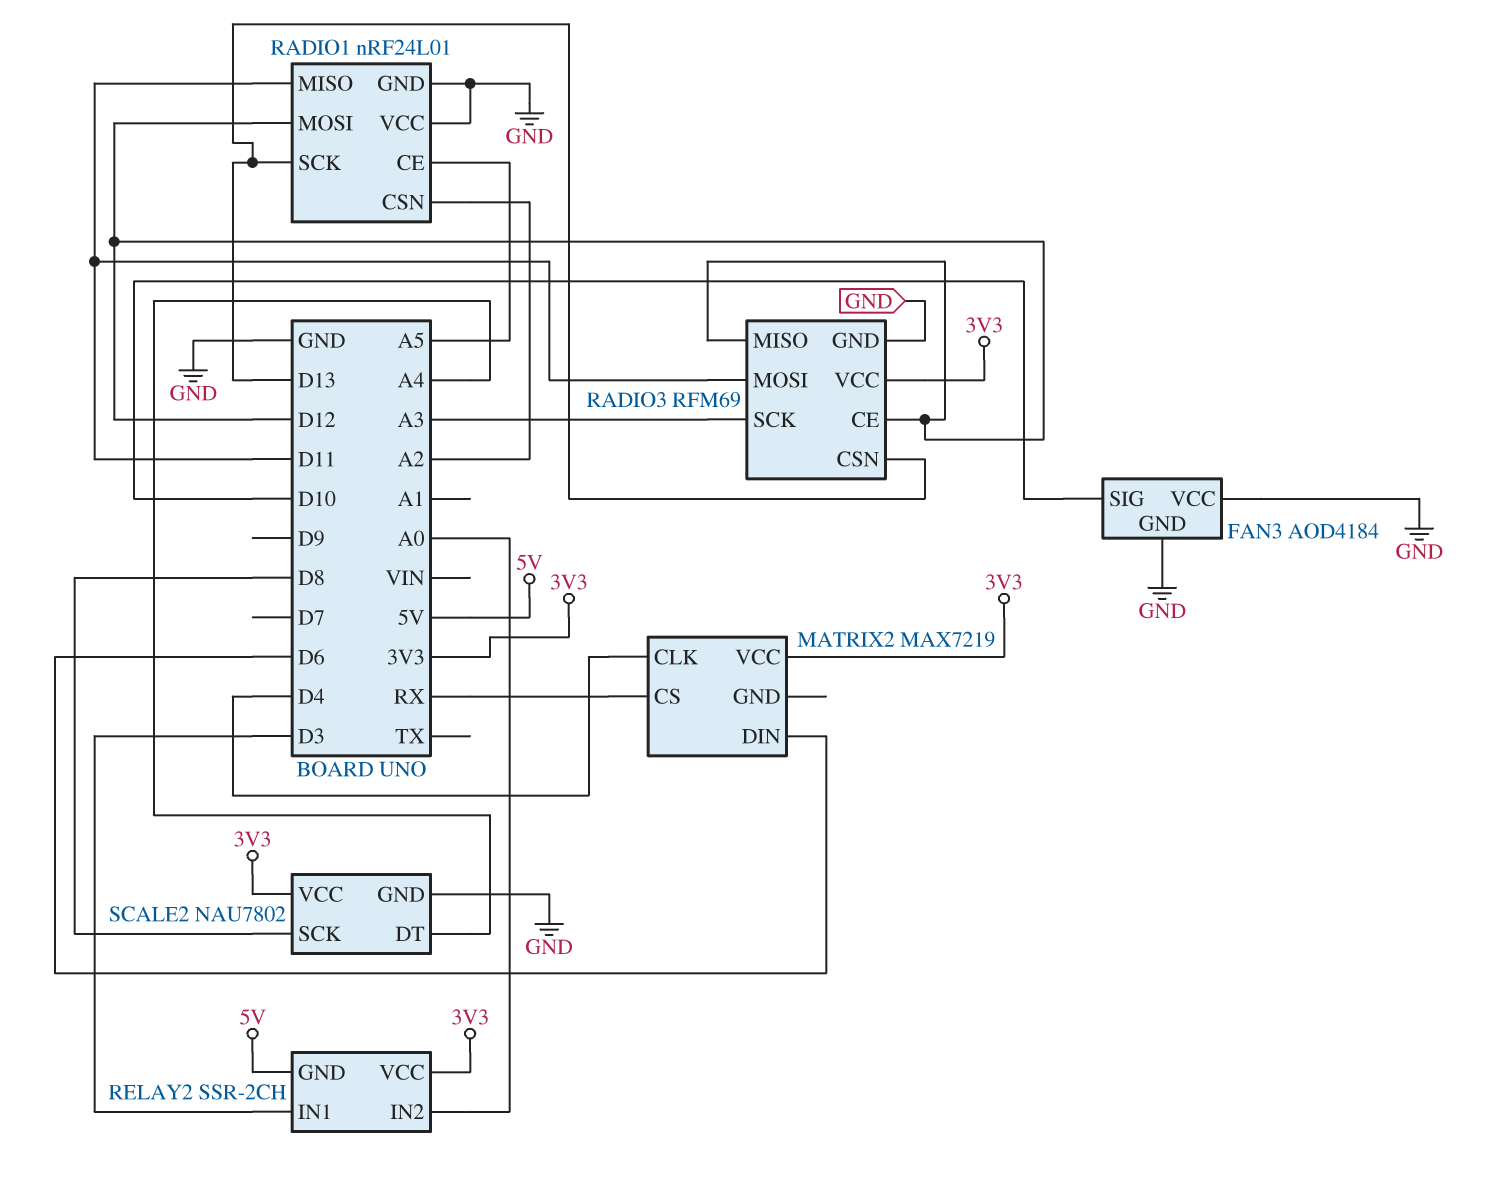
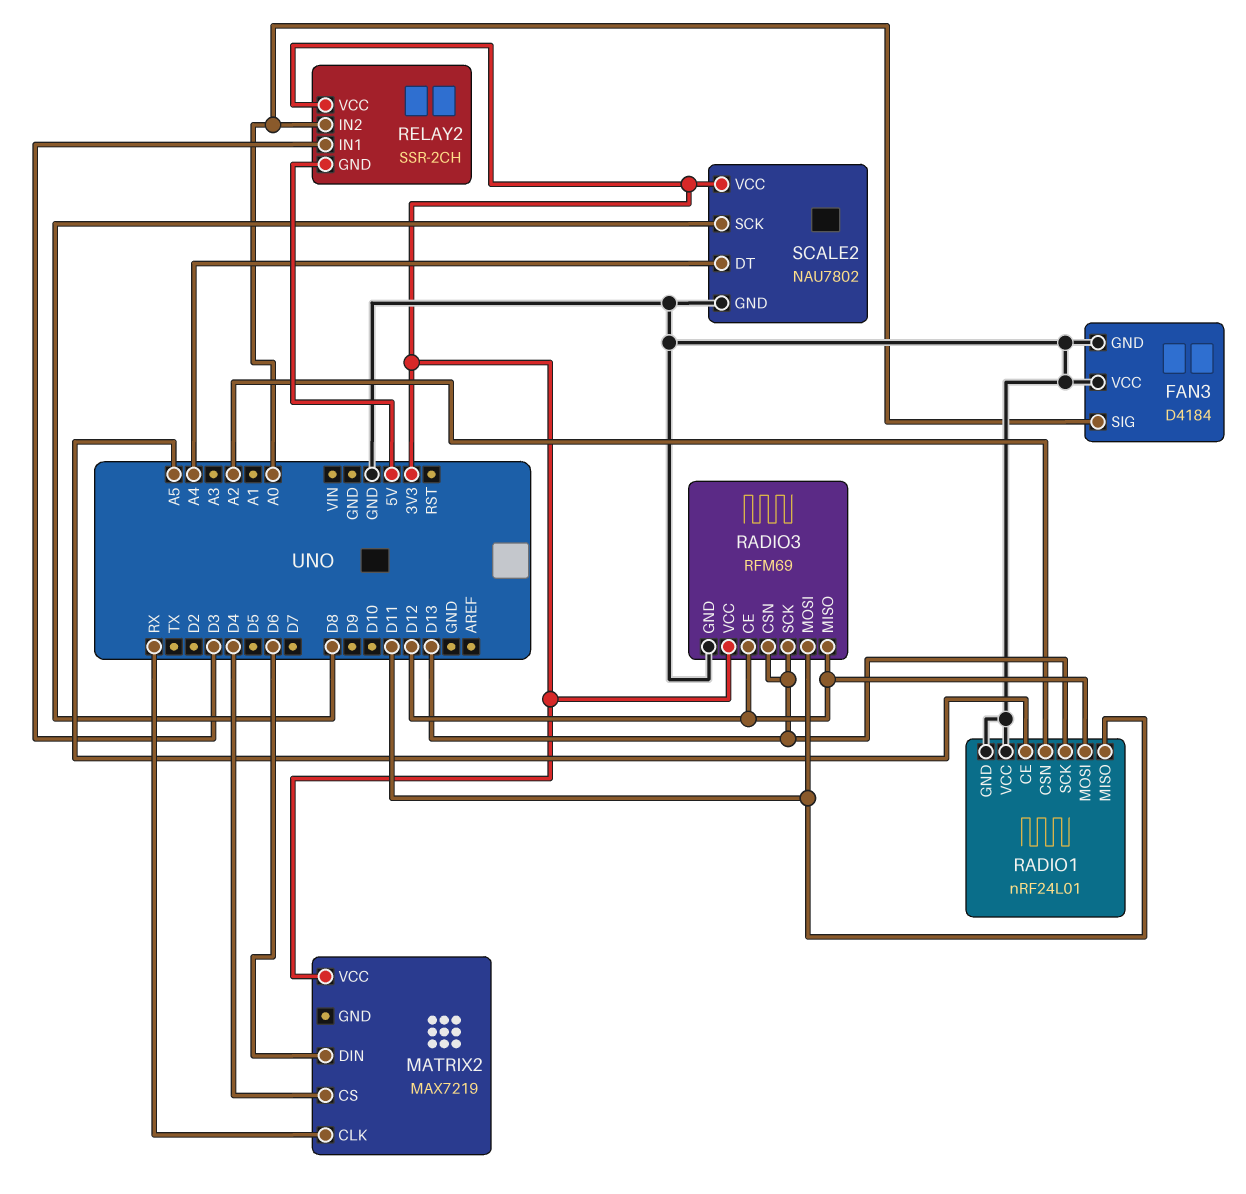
FAN3: AOD4184 -> D4184
FAN3 pin SIG: D10 -> A0
MATRIX2 pin CLK: D4 -> RX
MATRIX2 pin CS: RX -> D4
RADIO3 pin SCK: A3 -> D13

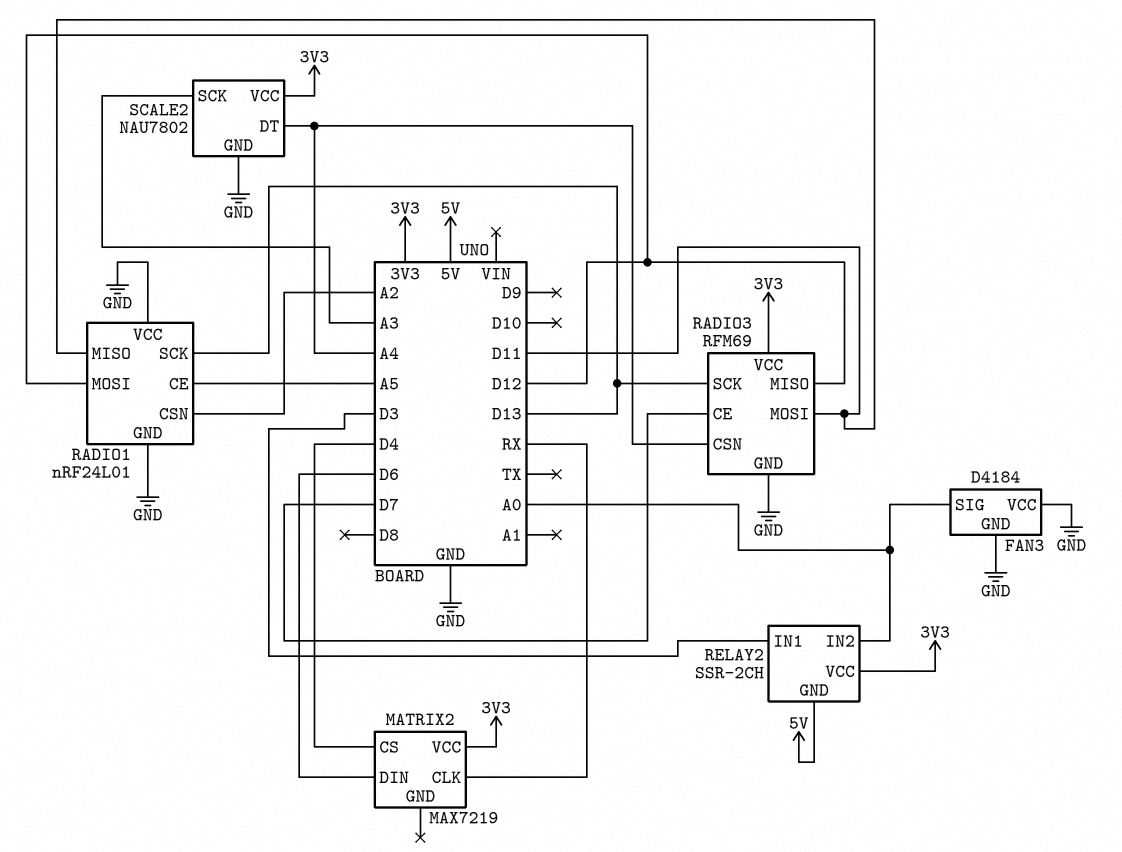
RADIO3 pin CE: D12 -> D7
RADIO3 pin CSN: D13 -> A4
SCALE2 pin SCK: D8 -> A3

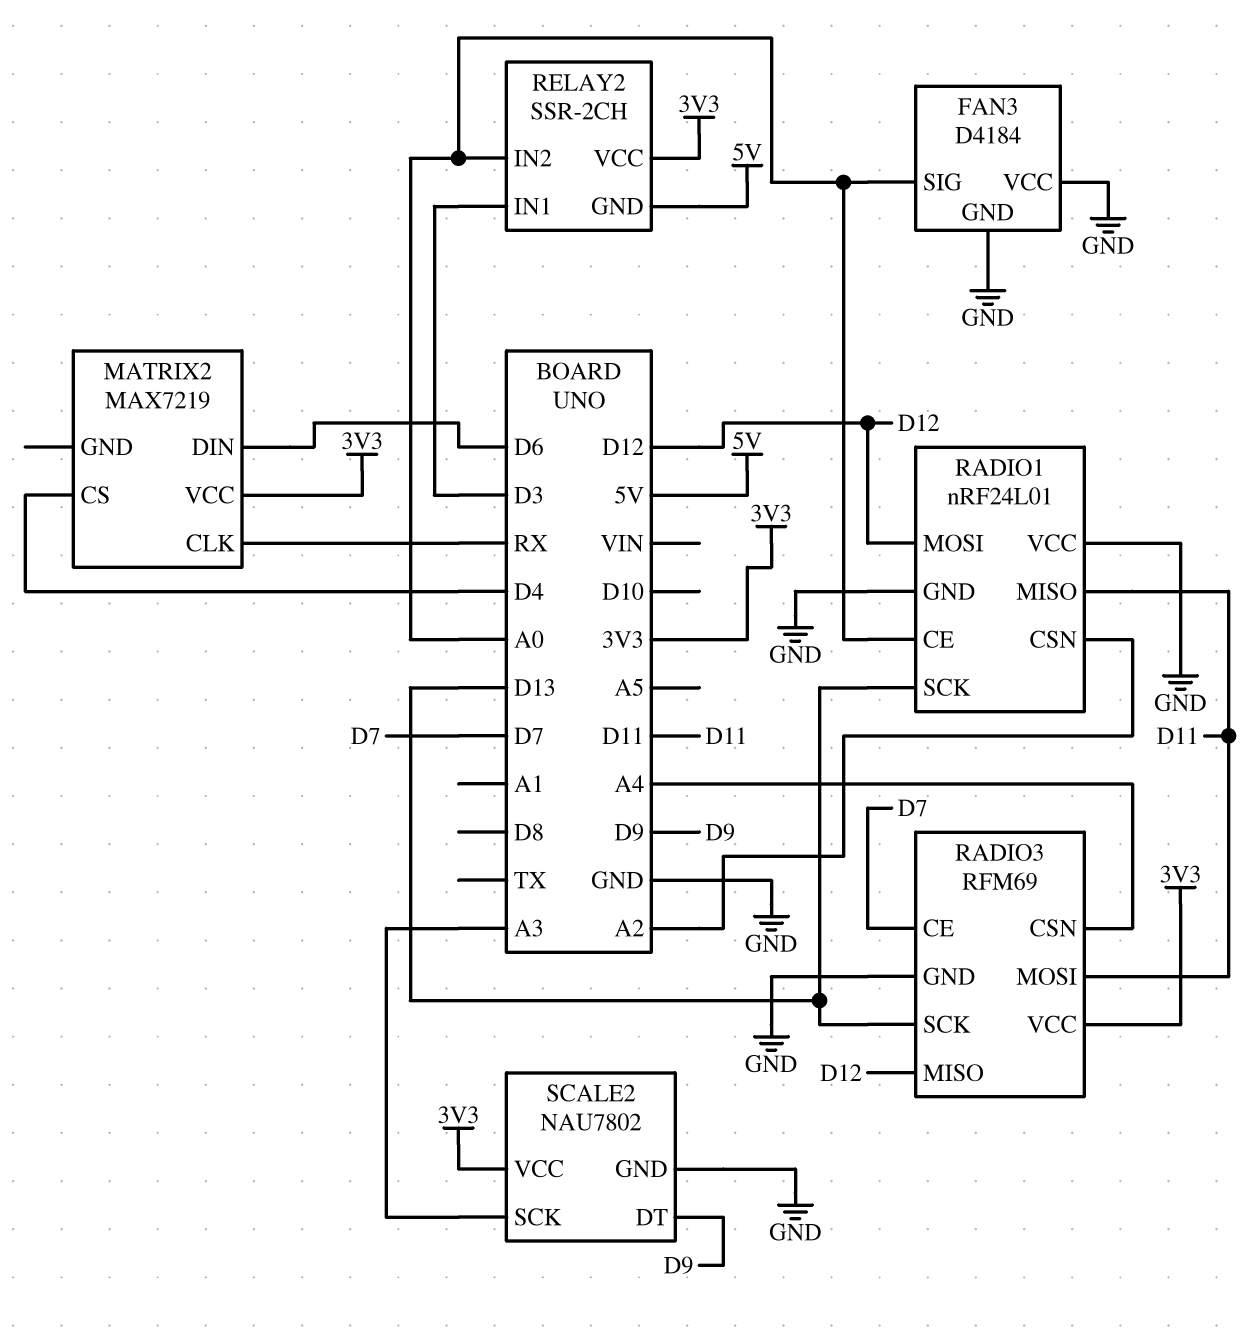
RADIO1 pin CE: A5 -> A0
SCALE2 pin DT: A4 -> D9

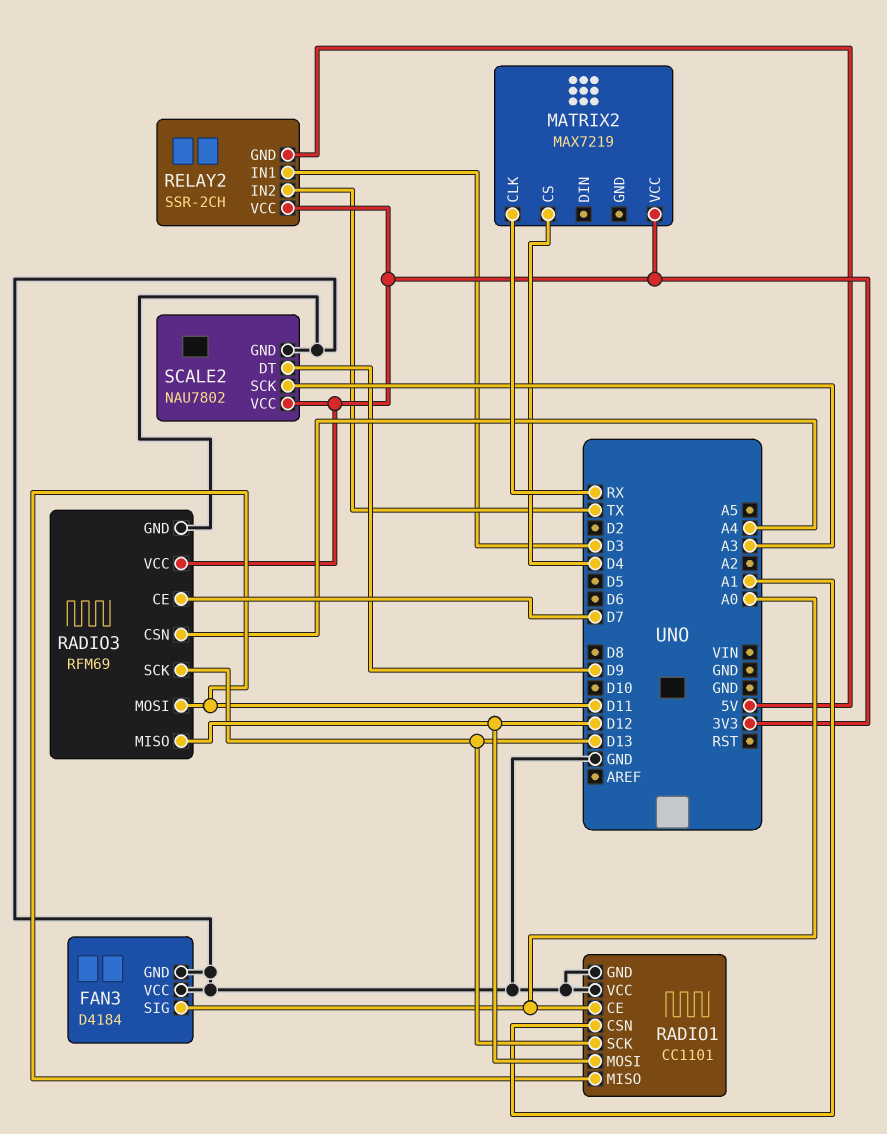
MATRIX2 pin DIN: D6 -> none
RADIO1: nRF24L01 -> CC1101
RADIO1 pin CSN: A2 -> A1
RELAY2 pin IN2: A0 -> TX

